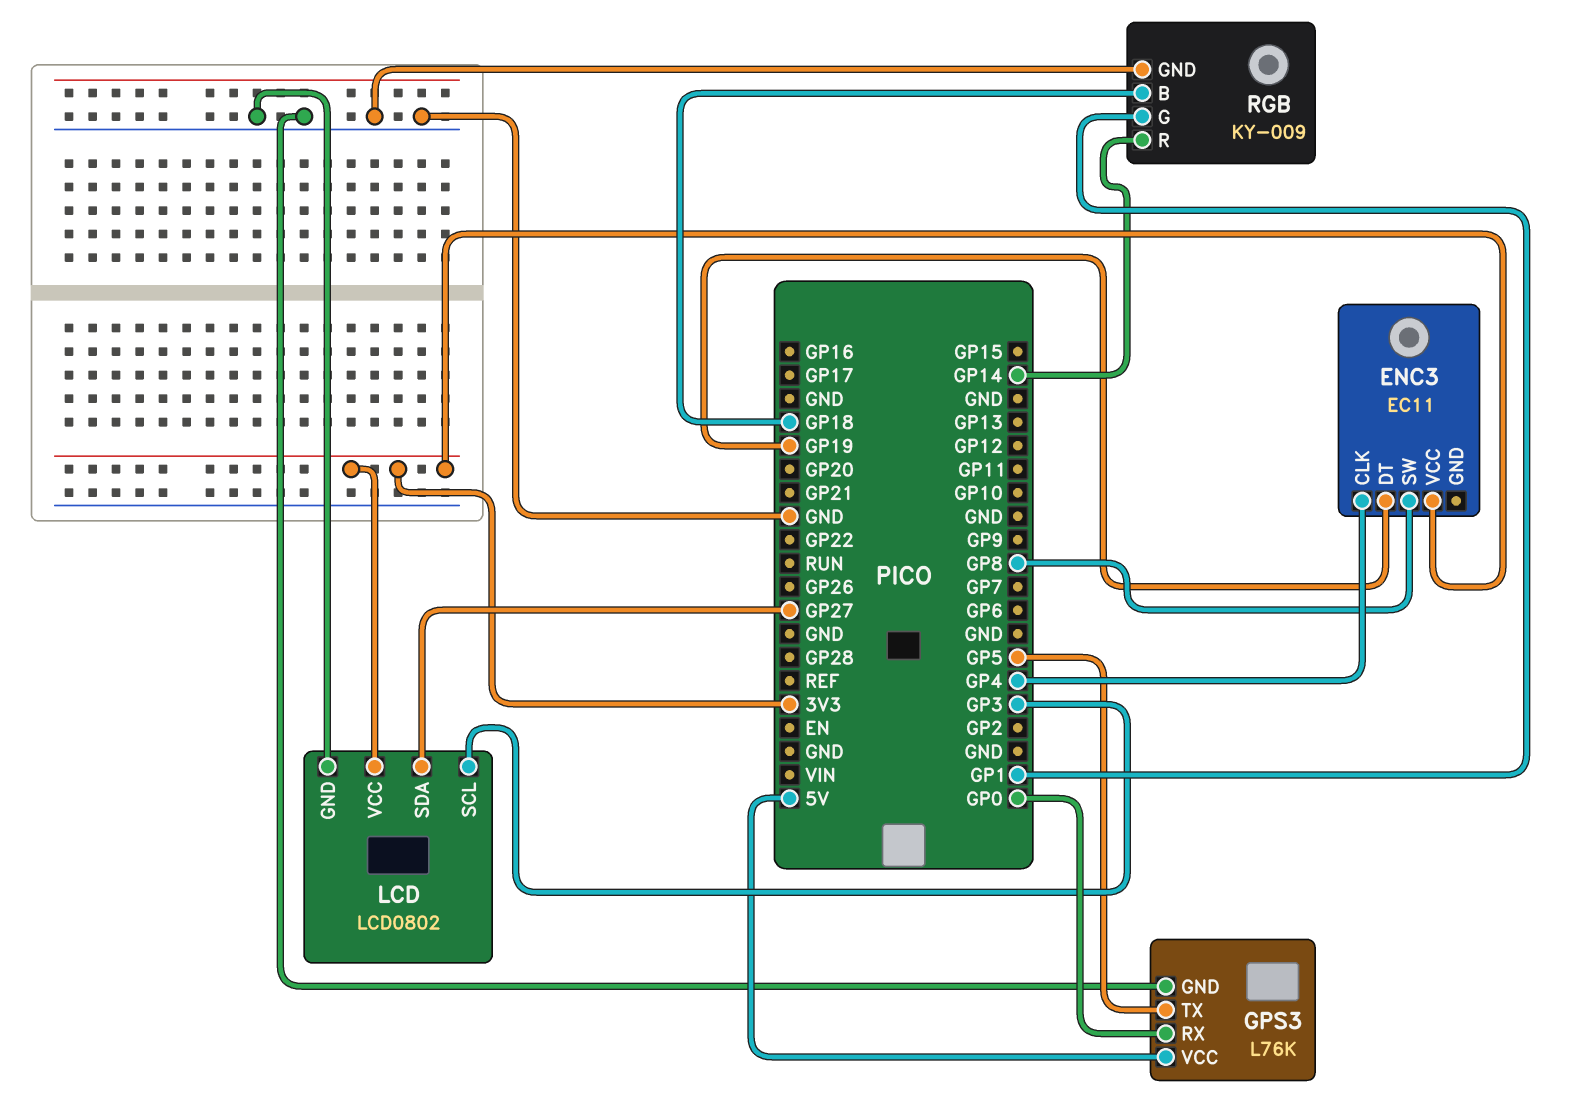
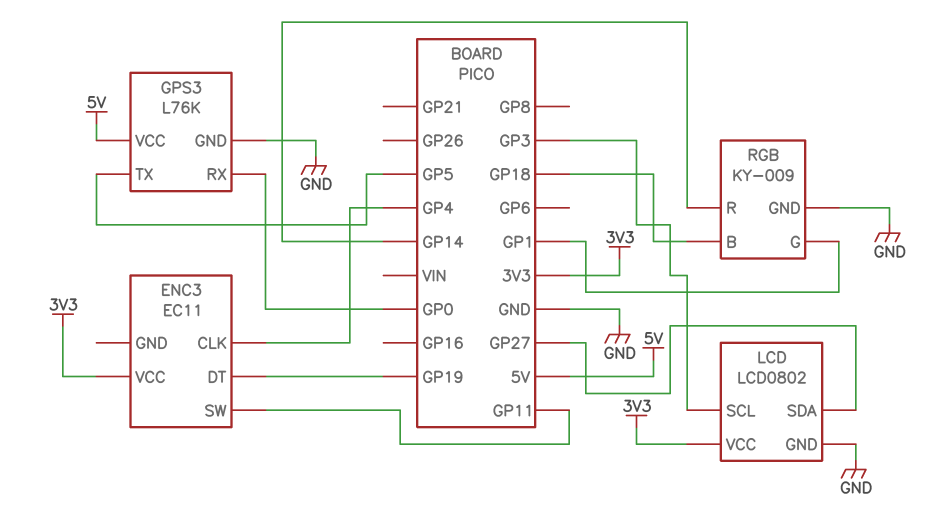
ENC3 pin SW: GP8 -> GP11

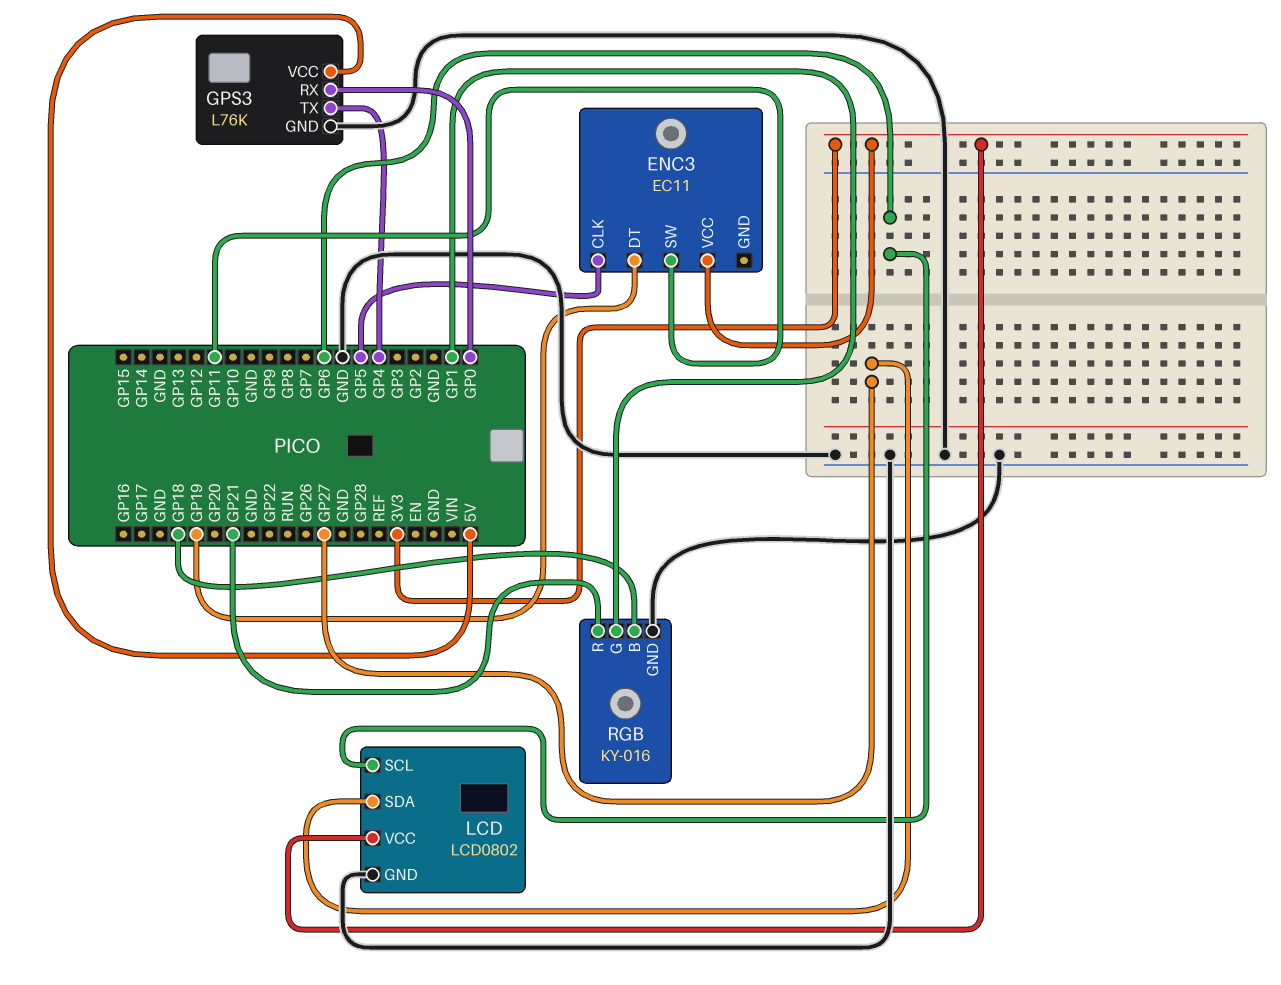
ENC3 pin CLK: GP4 -> GP5
GPS3 pin TX: GP5 -> GP4
LCD pin SCL: GP3 -> GP6
RGB: KY-009 -> KY-016
RGB pin R: GP14 -> GP21

